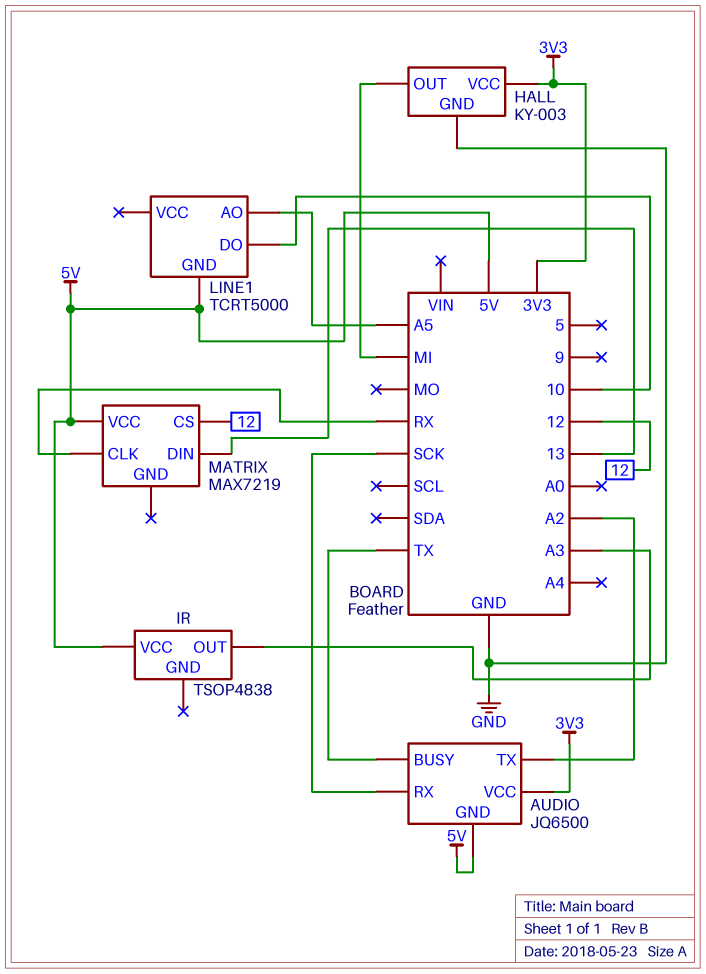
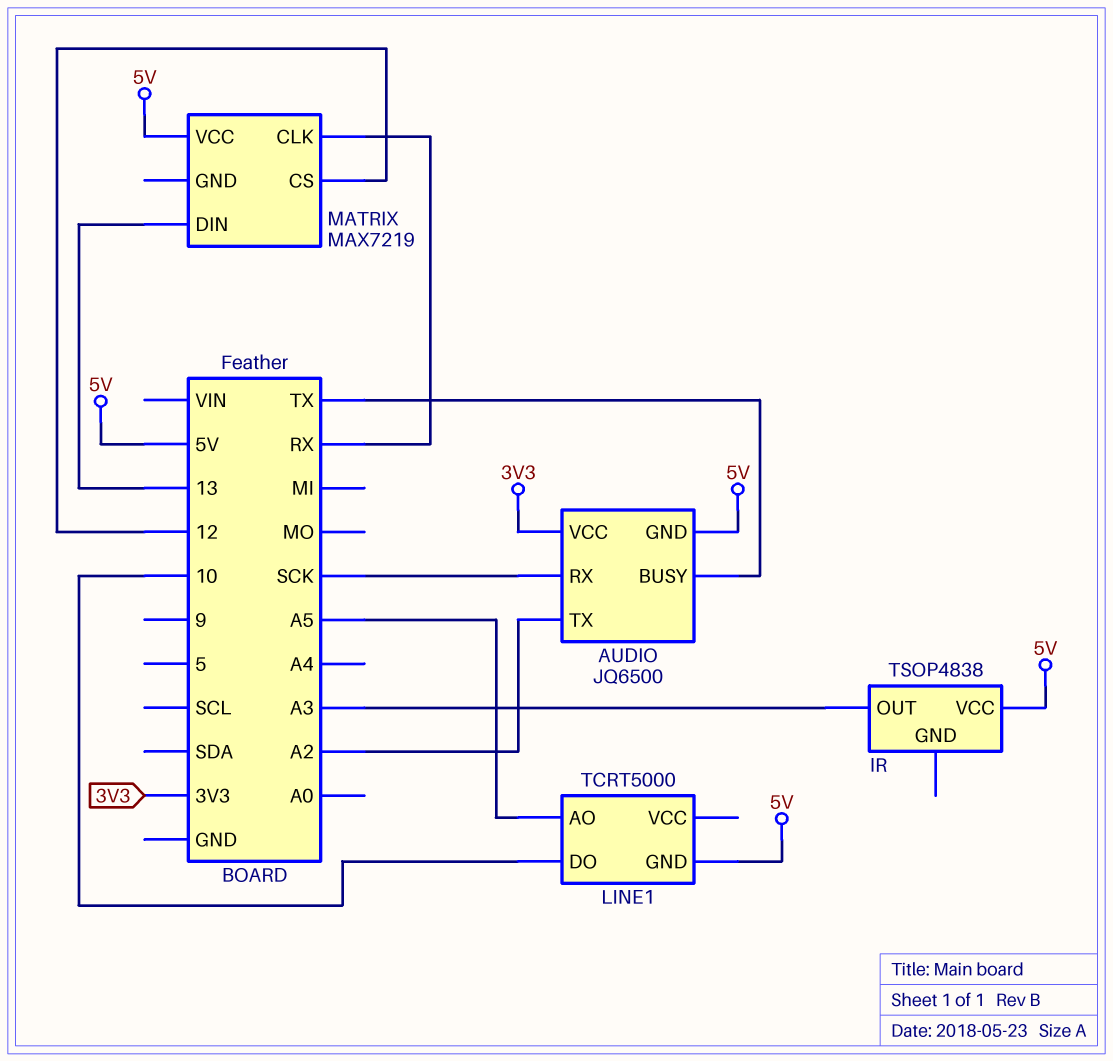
HALL: KY-003 -> none
HALL pin GND: GND -> none
HALL pin OUT: MI -> none
HALL pin VCC: 3V3 -> none

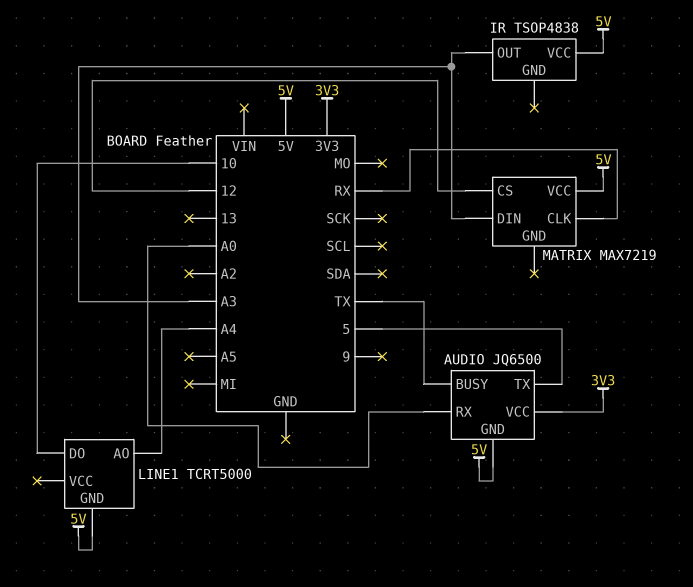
AUDIO pin RX: SCK -> A0
AUDIO pin TX: A2 -> 5
LINE1 pin AO: A5 -> A4
MATRIX pin DIN: 13 -> A3

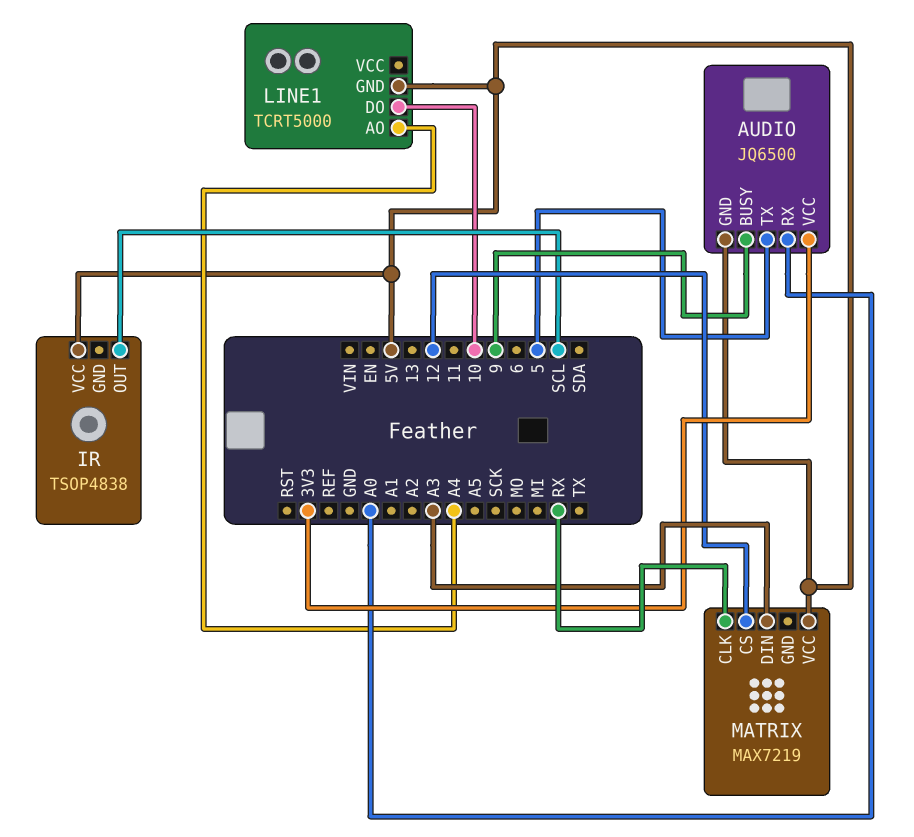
AUDIO pin BUSY: TX -> 9
IR pin OUT: A3 -> SCL

